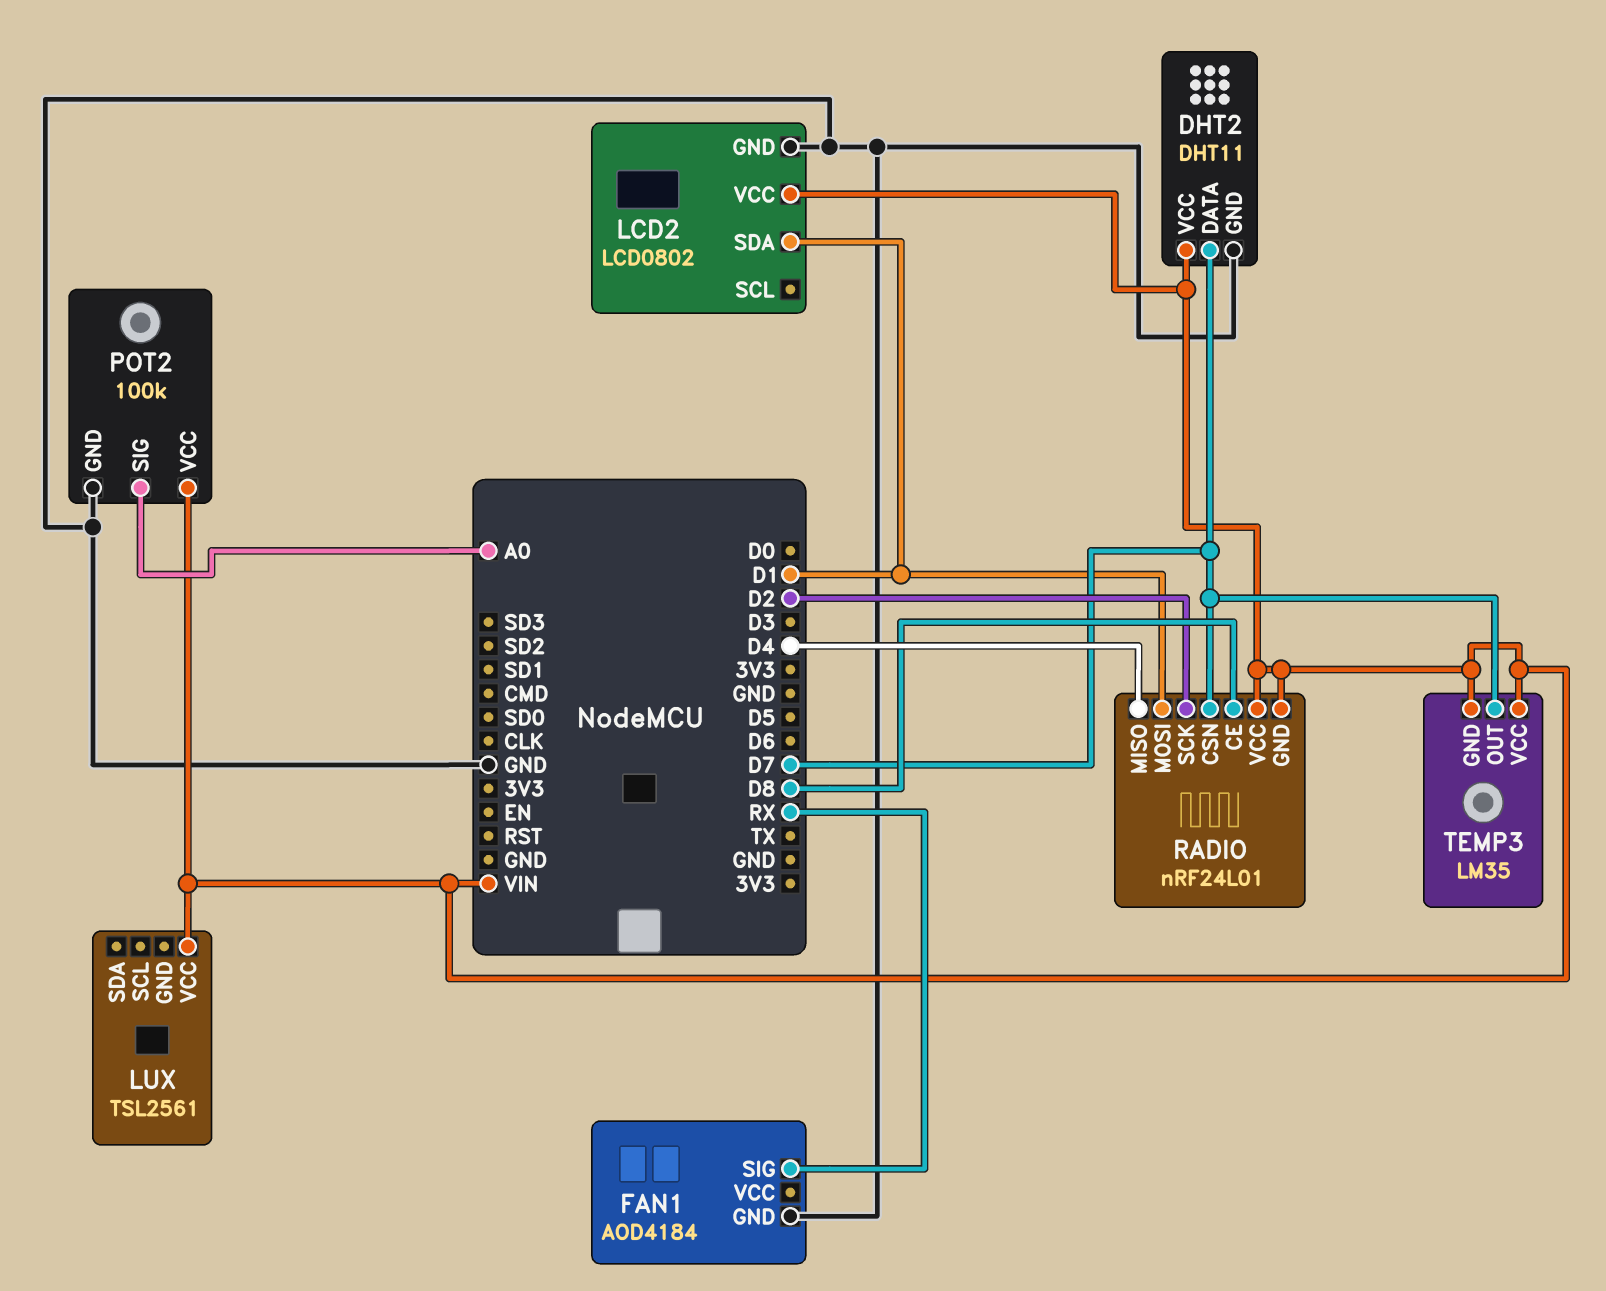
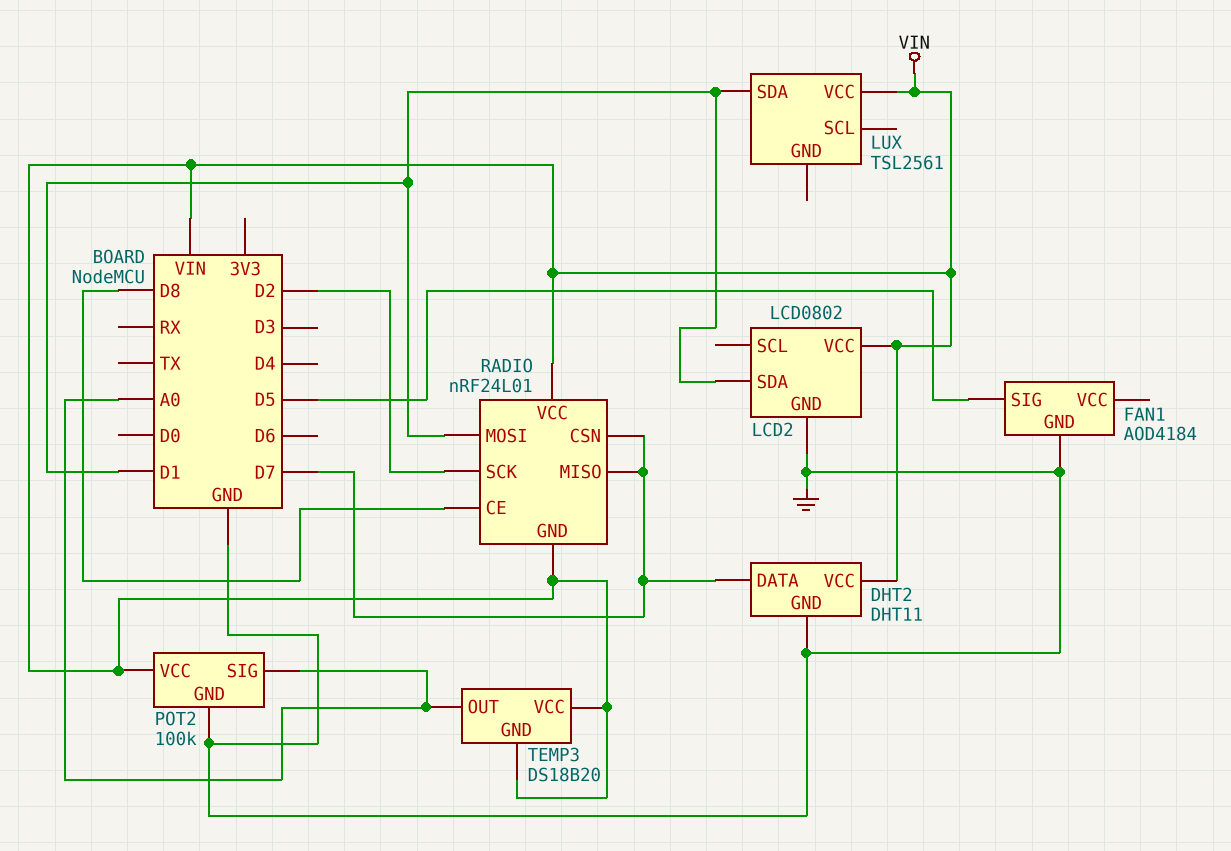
FAN1 pin SIG: RX -> D5
LUX pin SDA: none -> D1
RADIO pin MISO: D4 -> D7
TEMP3: LM35 -> DS18B20
TEMP3 pin OUT: D7 -> A0

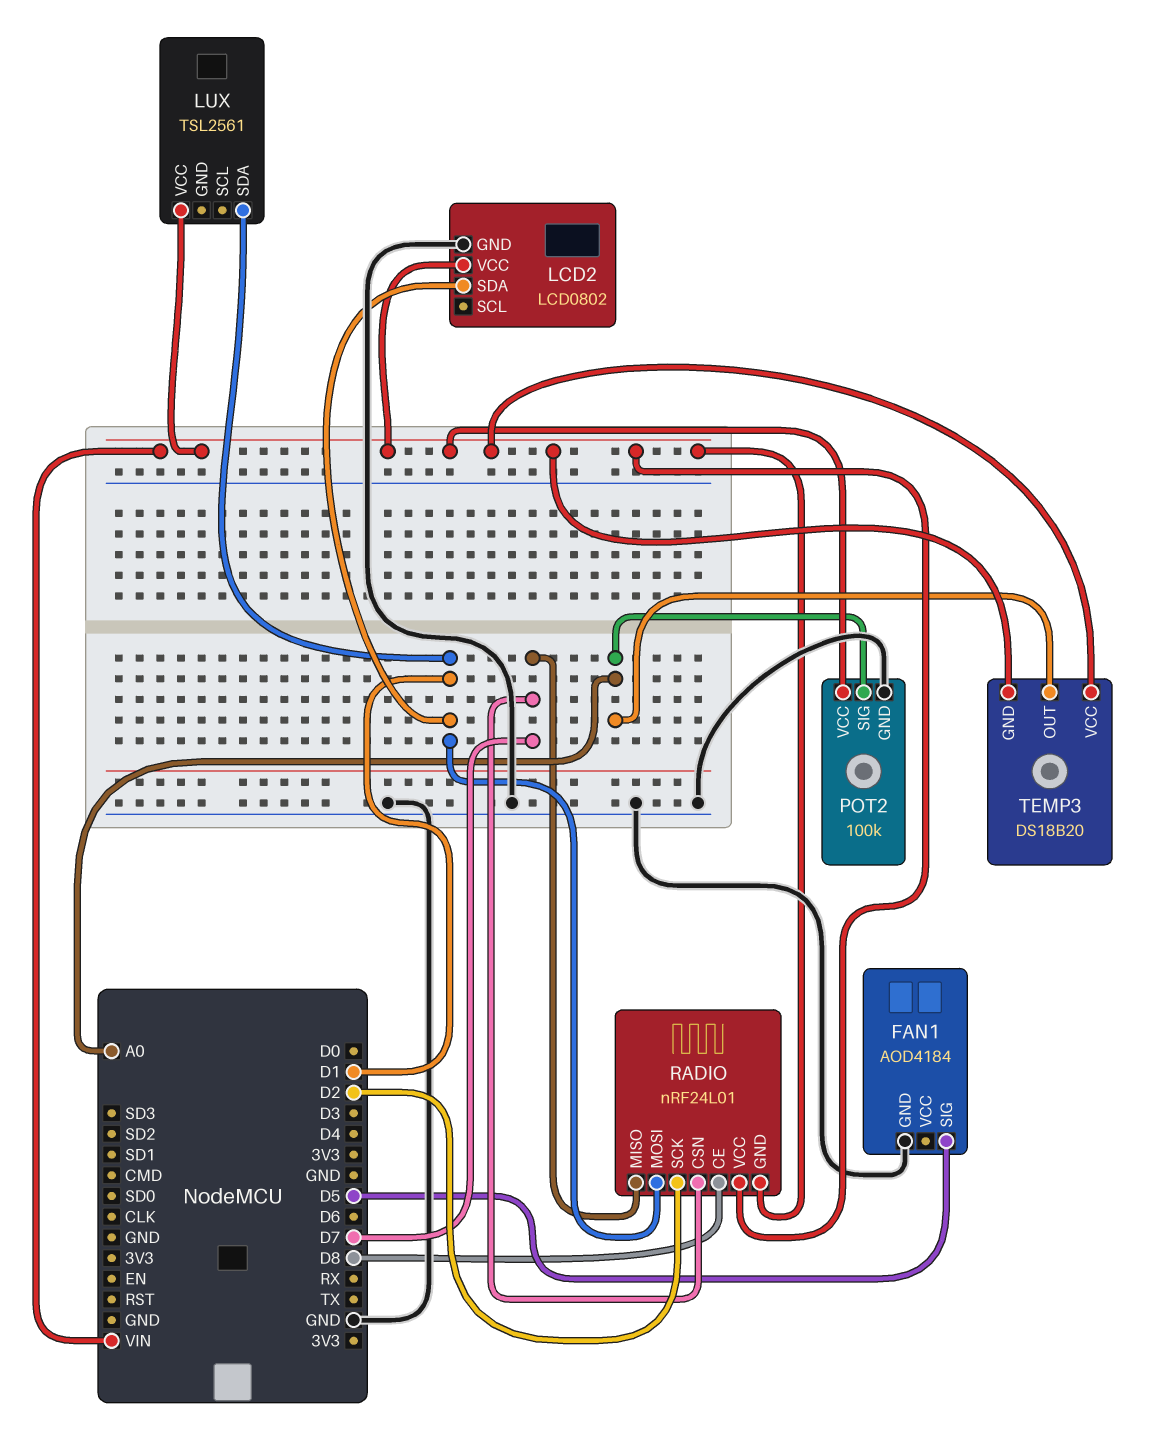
DHT2: DHT11 -> none
DHT2 pin DATA: D7 -> none
DHT2 pin GND: GND -> none
DHT2 pin VCC: VIN -> none

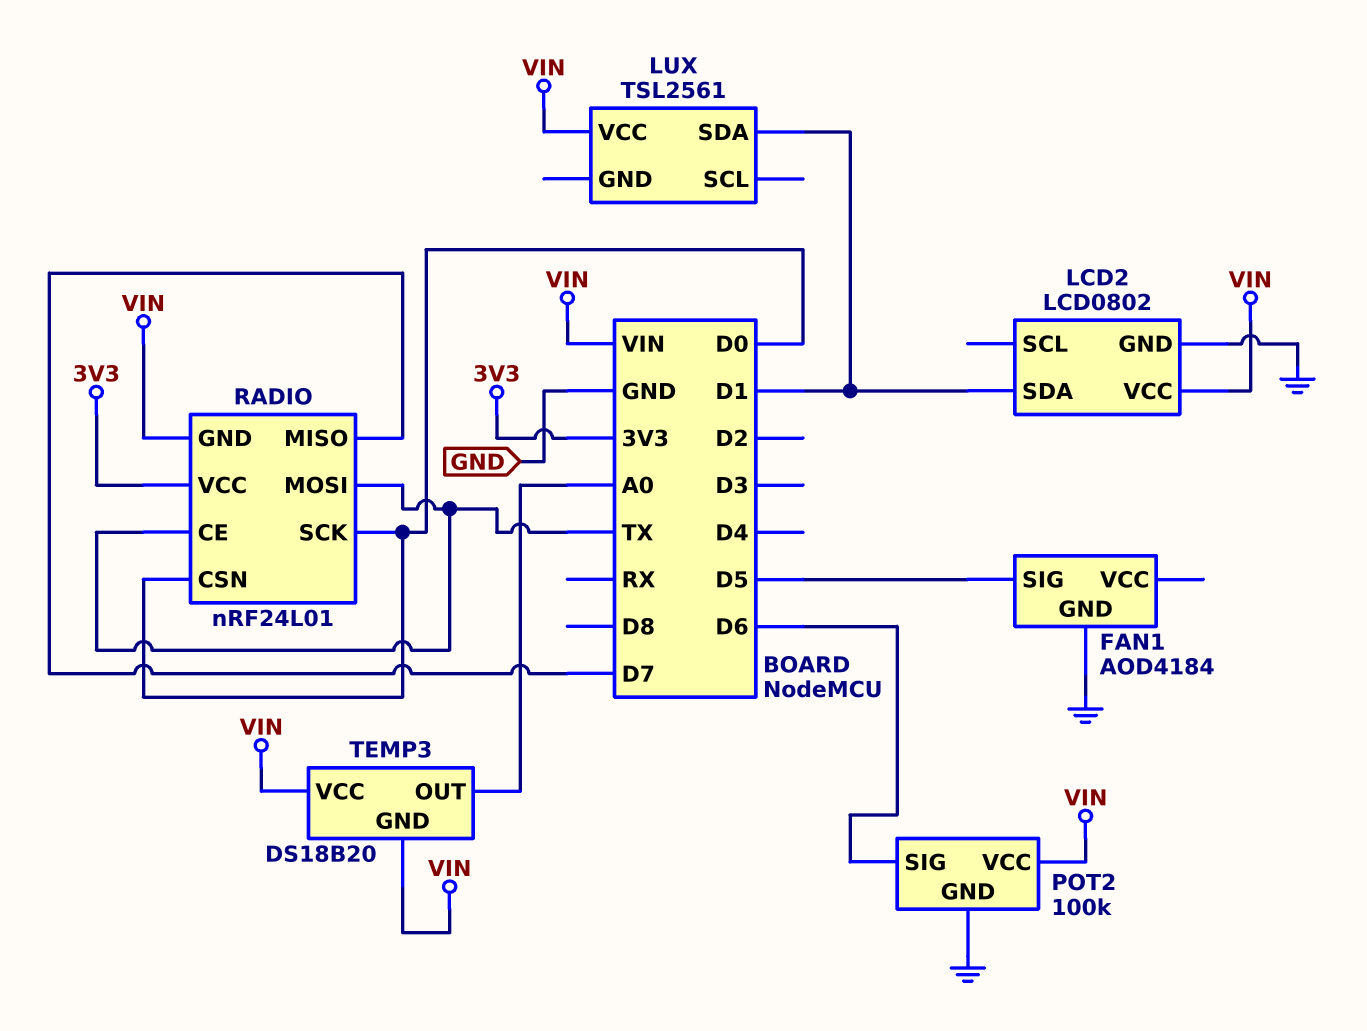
POT2 pin SIG: A0 -> D6
RADIO pin CE: D8 -> TX
RADIO pin CSN: D7 -> D0
RADIO pin MOSI: D1 -> TX
RADIO pin SCK: D2 -> D0
RADIO pin VCC: VIN -> 3V3

